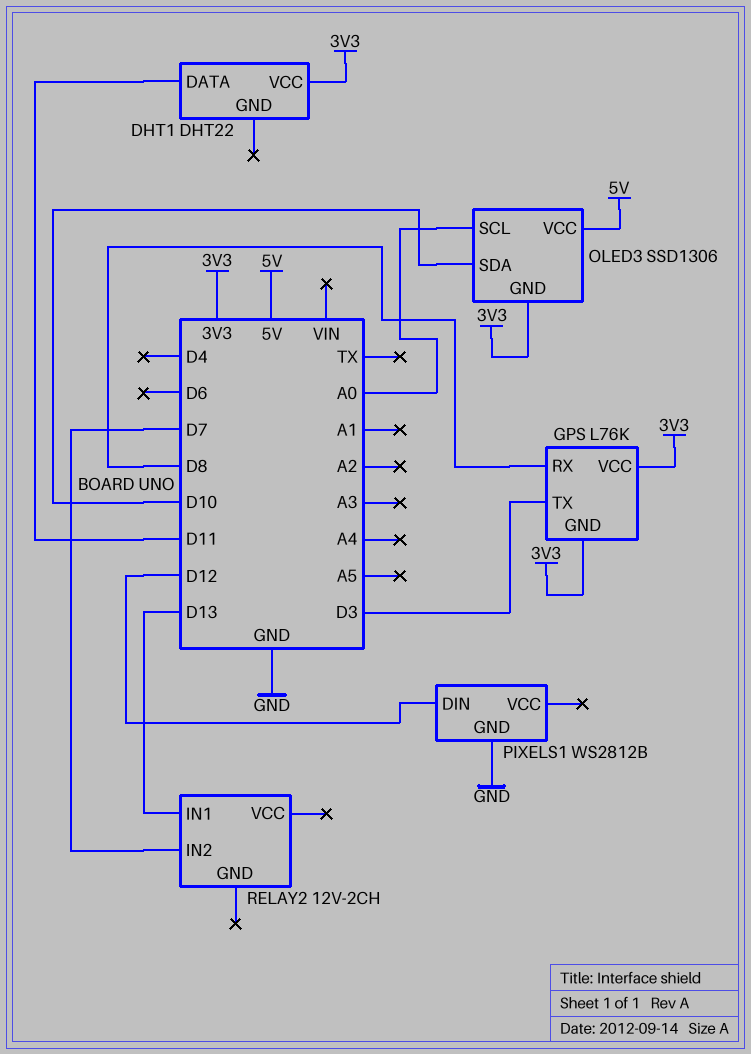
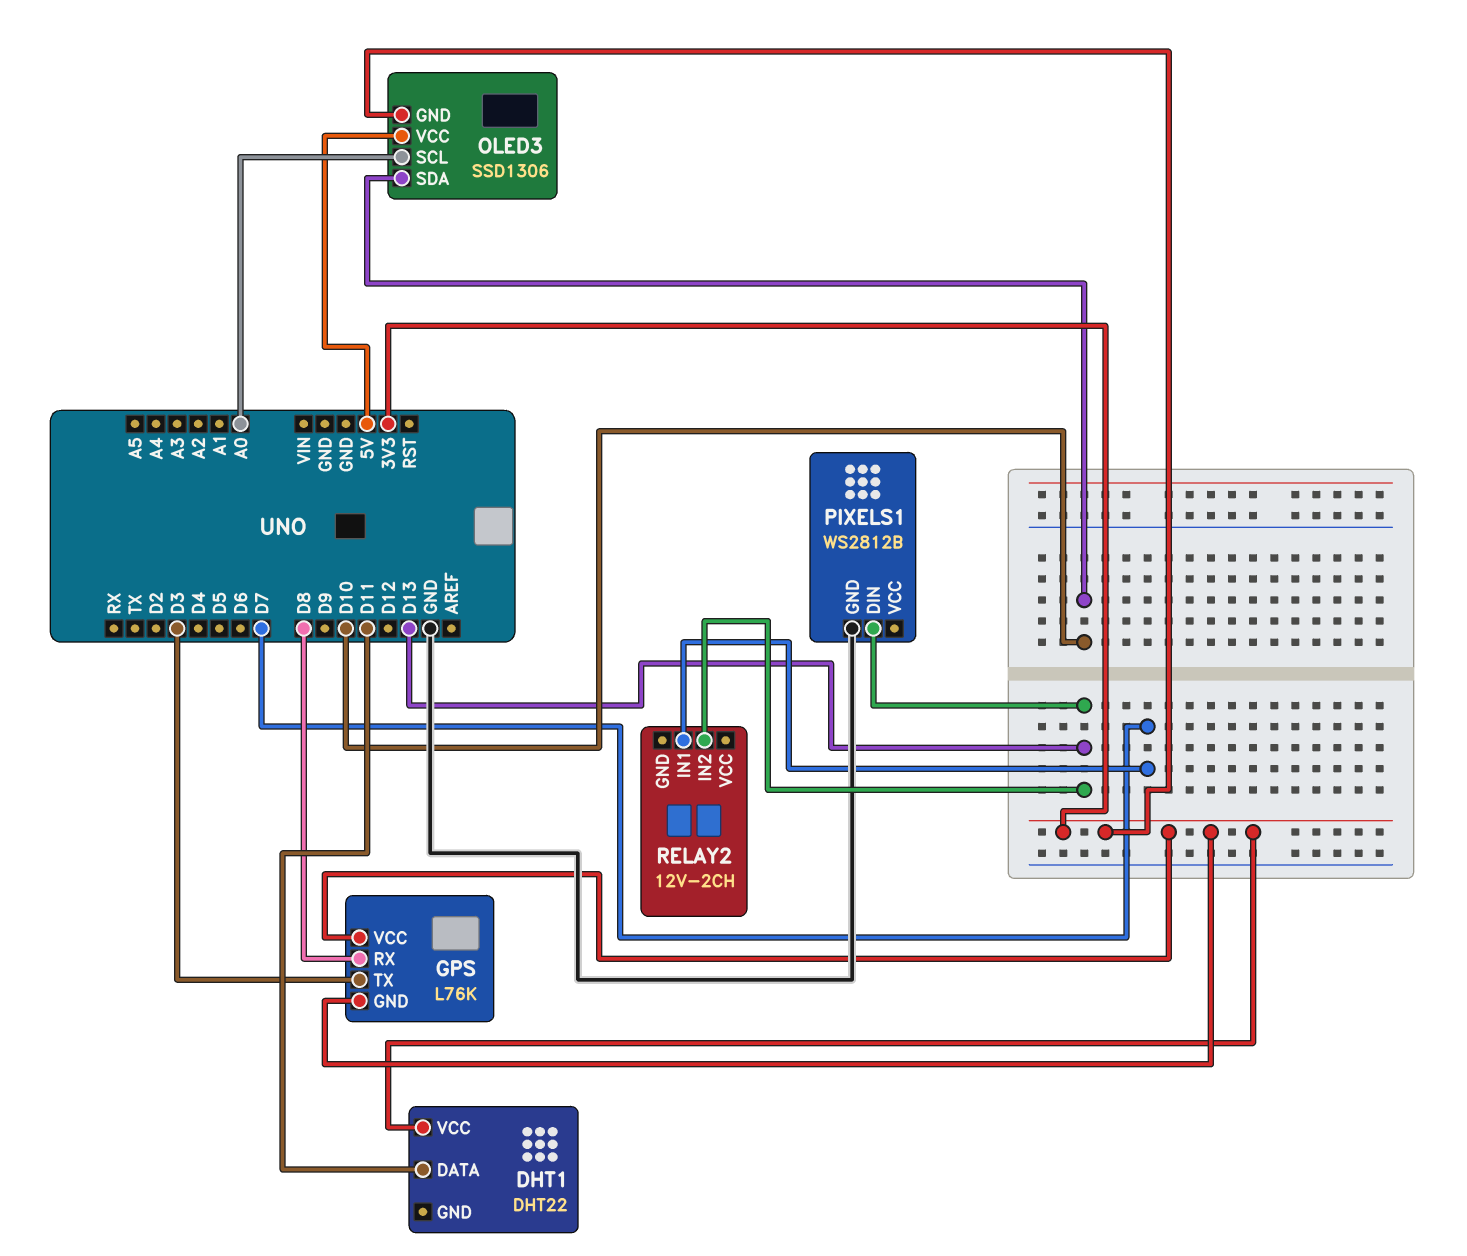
PIXELS1 pin DIN: D12 -> D13
RELAY2 pin IN1: D13 -> D7
RELAY2 pin IN2: D7 -> D13

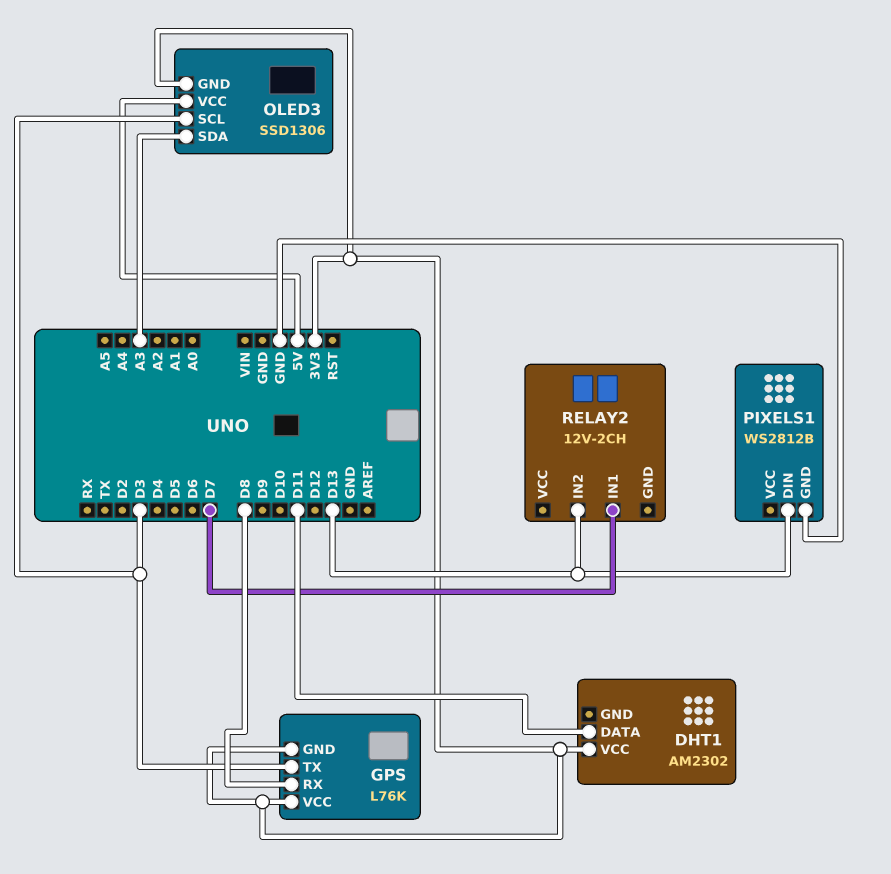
DHT1: DHT22 -> AM2302
OLED3 pin SCL: A0 -> D3
OLED3 pin SDA: D10 -> A3

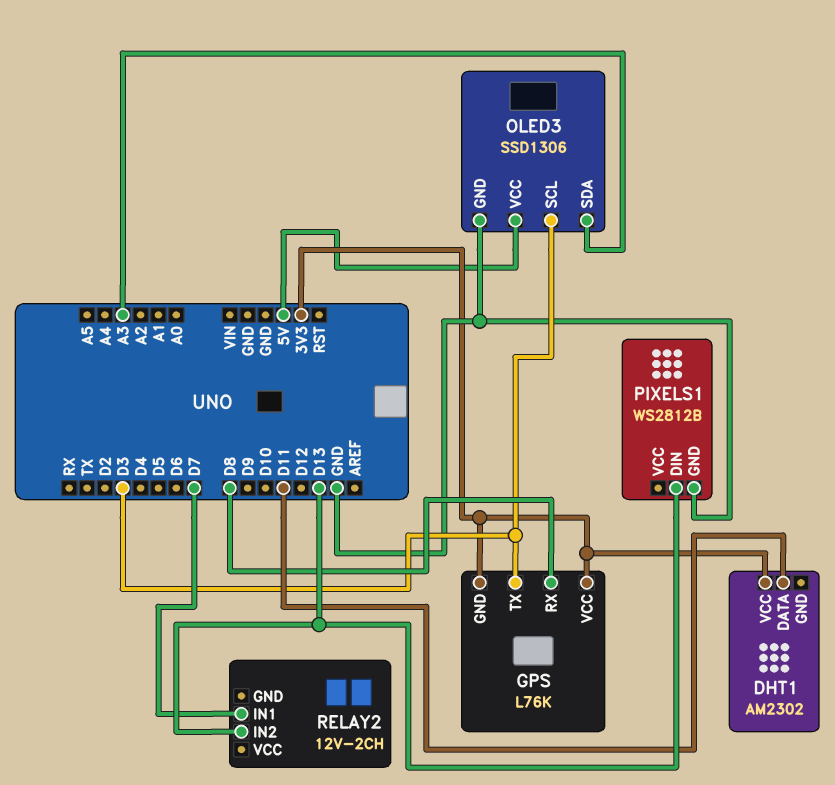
OLED3 pin GND: 3V3 -> GND

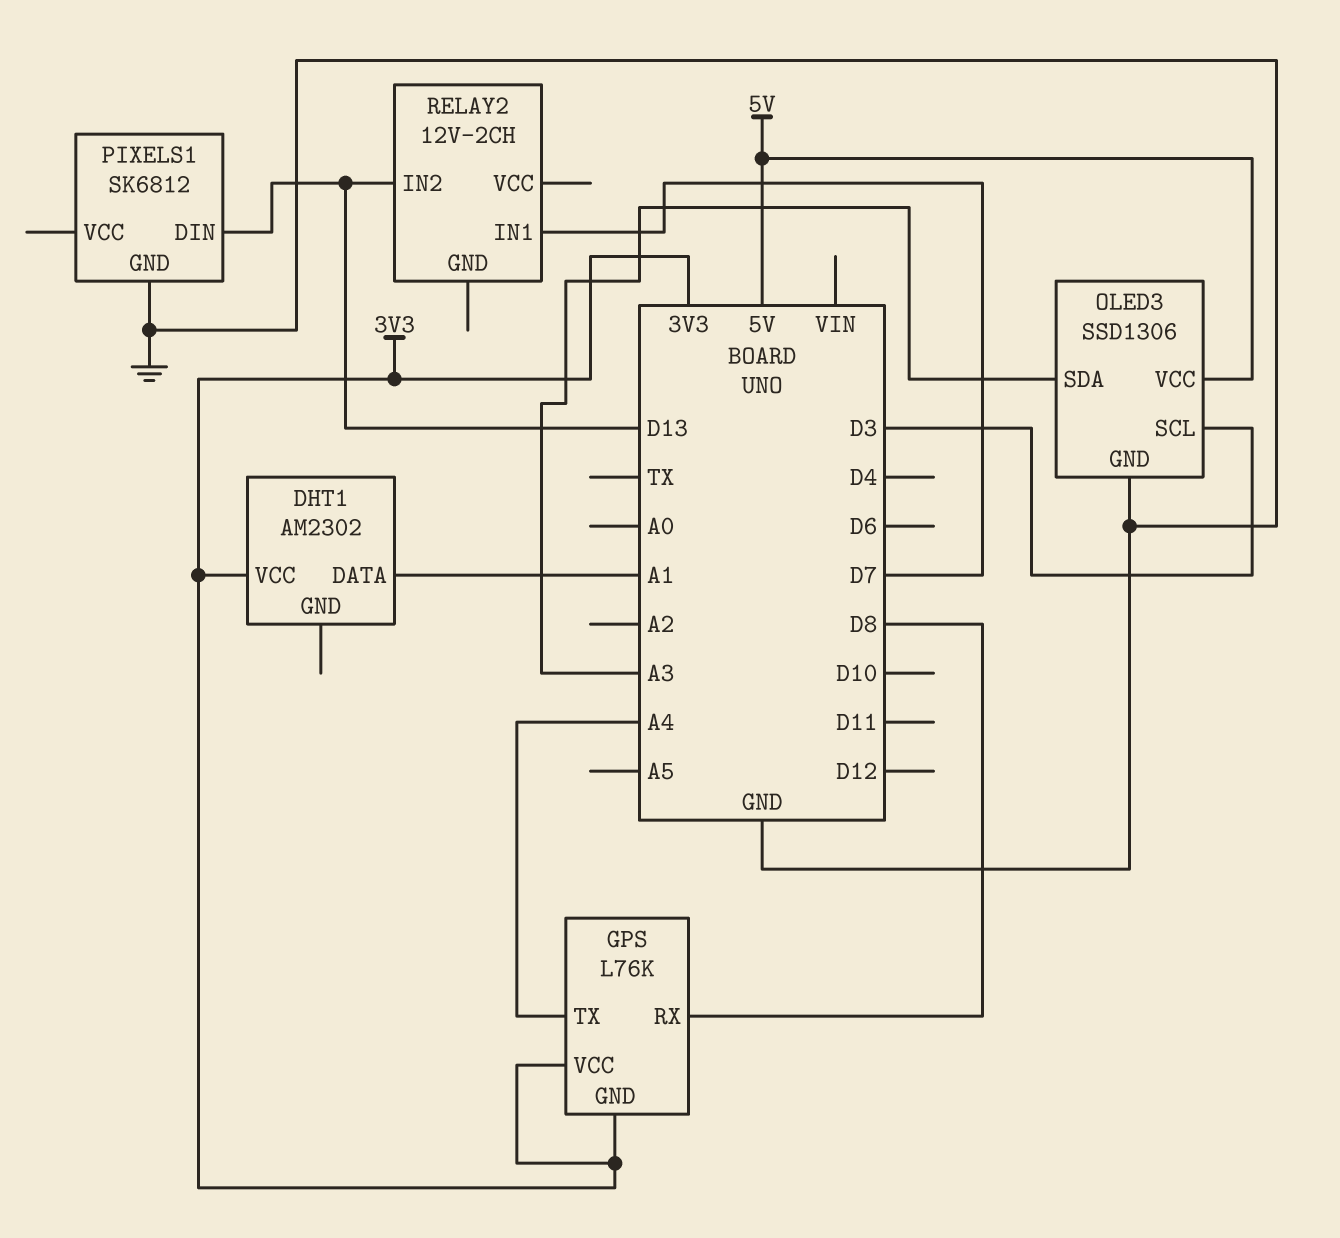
DHT1 pin DATA: D11 -> A1
GPS pin TX: D3 -> A4
PIXELS1: WS2812B -> SK6812

